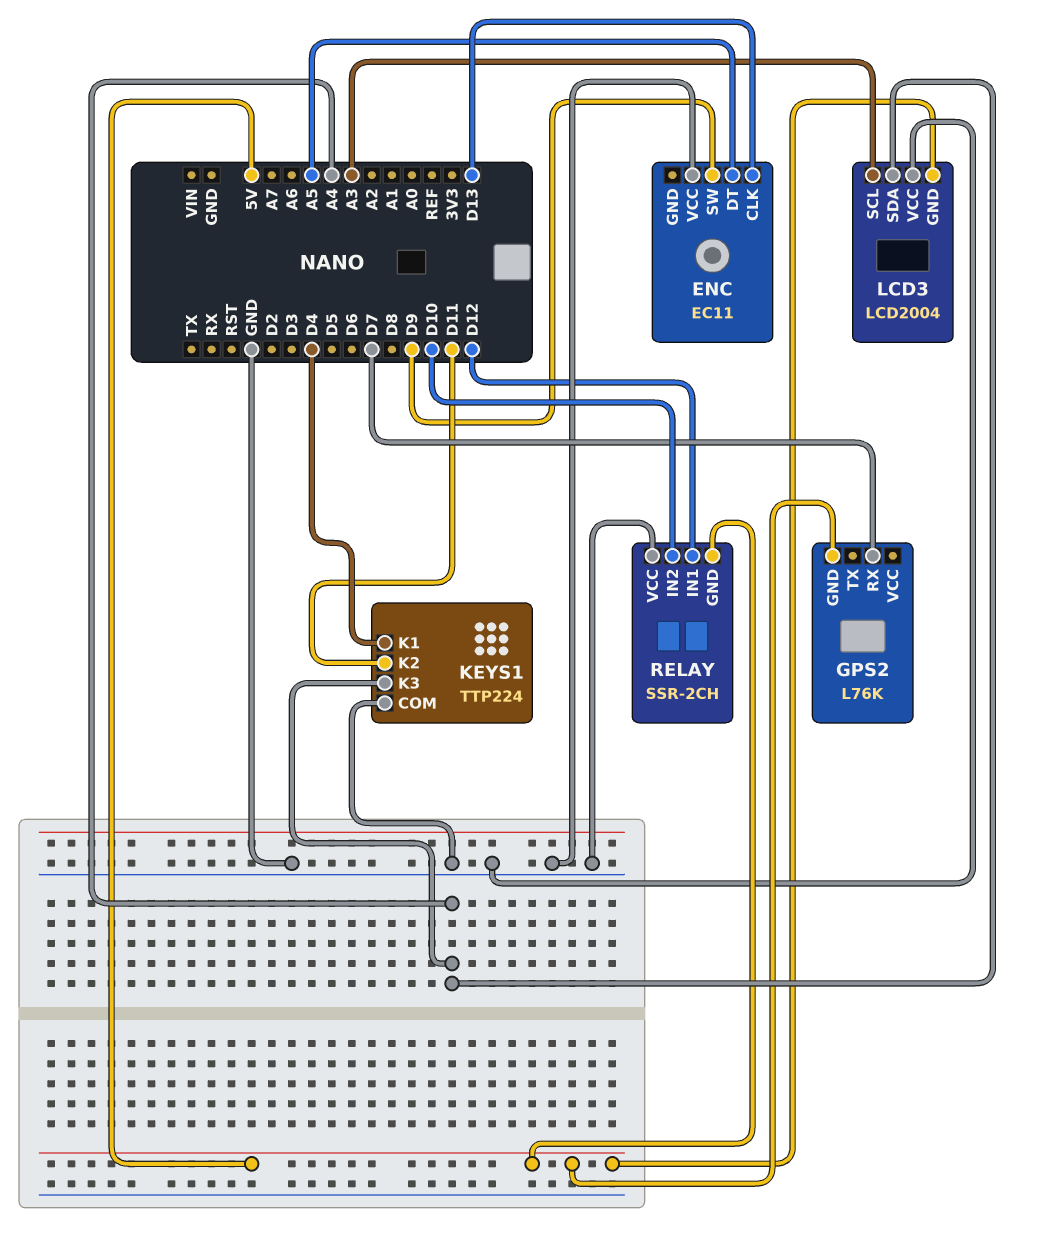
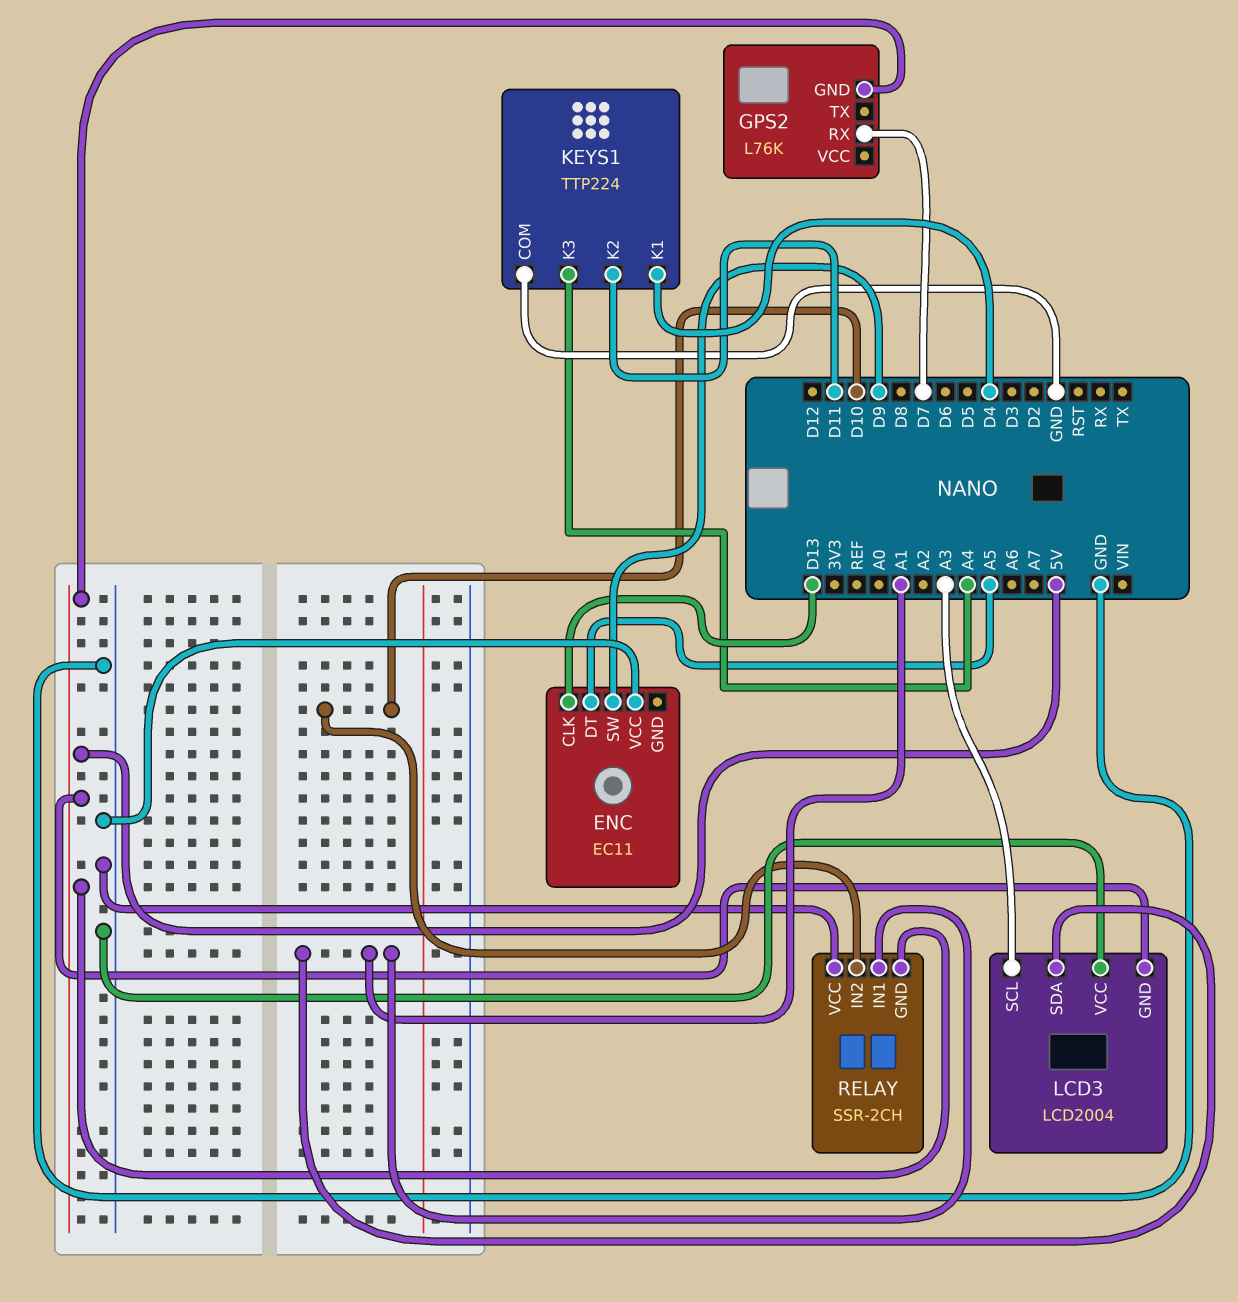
LCD3 pin SDA: A4 -> A1
RELAY pin IN1: D12 -> A1

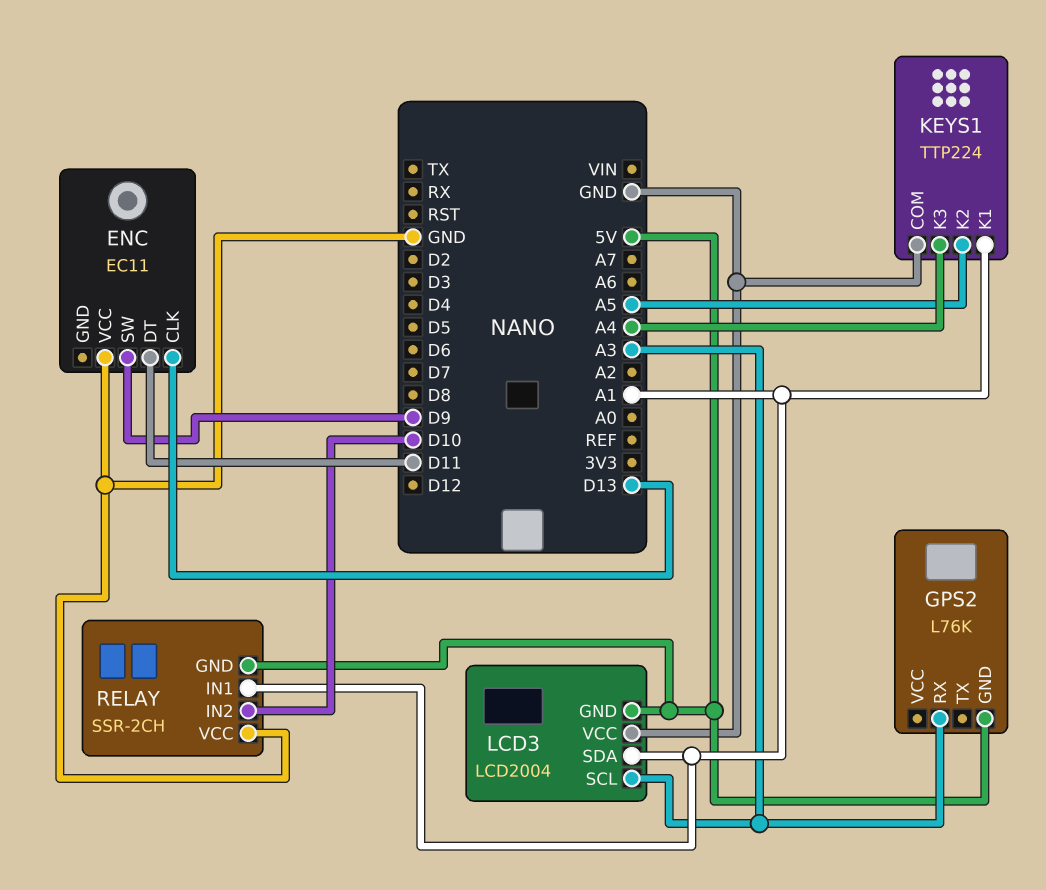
ENC pin DT: A5 -> D11
GPS2 pin RX: D7 -> A3
KEYS1 pin K1: D4 -> A1
KEYS1 pin K2: D11 -> A5

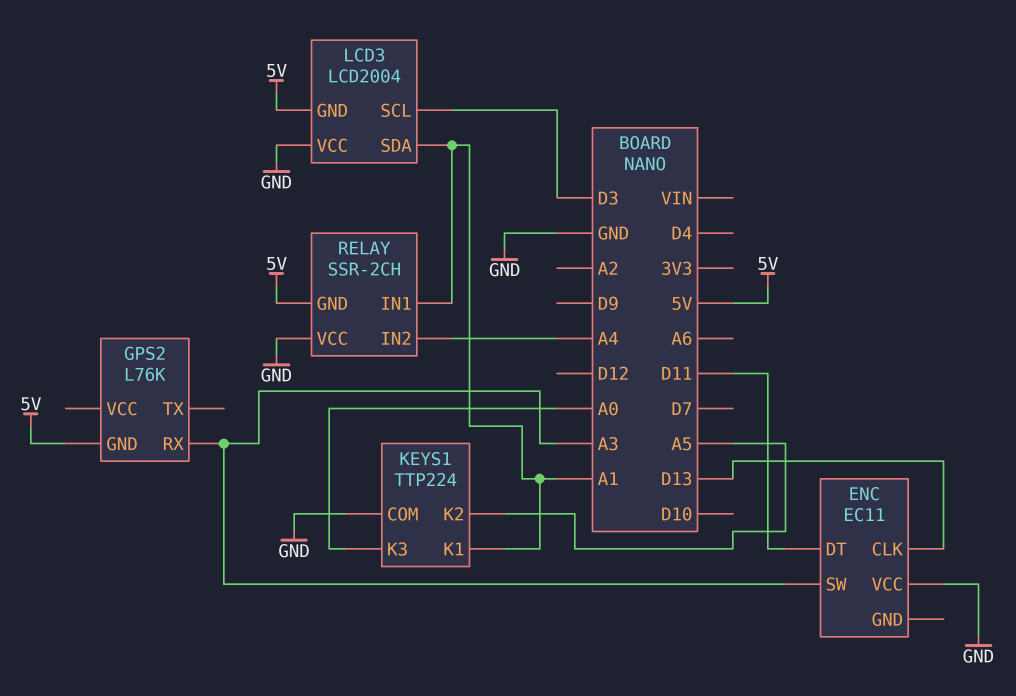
ENC pin SW: D9 -> A3
KEYS1 pin K3: A4 -> A0
LCD3 pin SCL: A3 -> D3
RELAY pin IN2: D10 -> A4

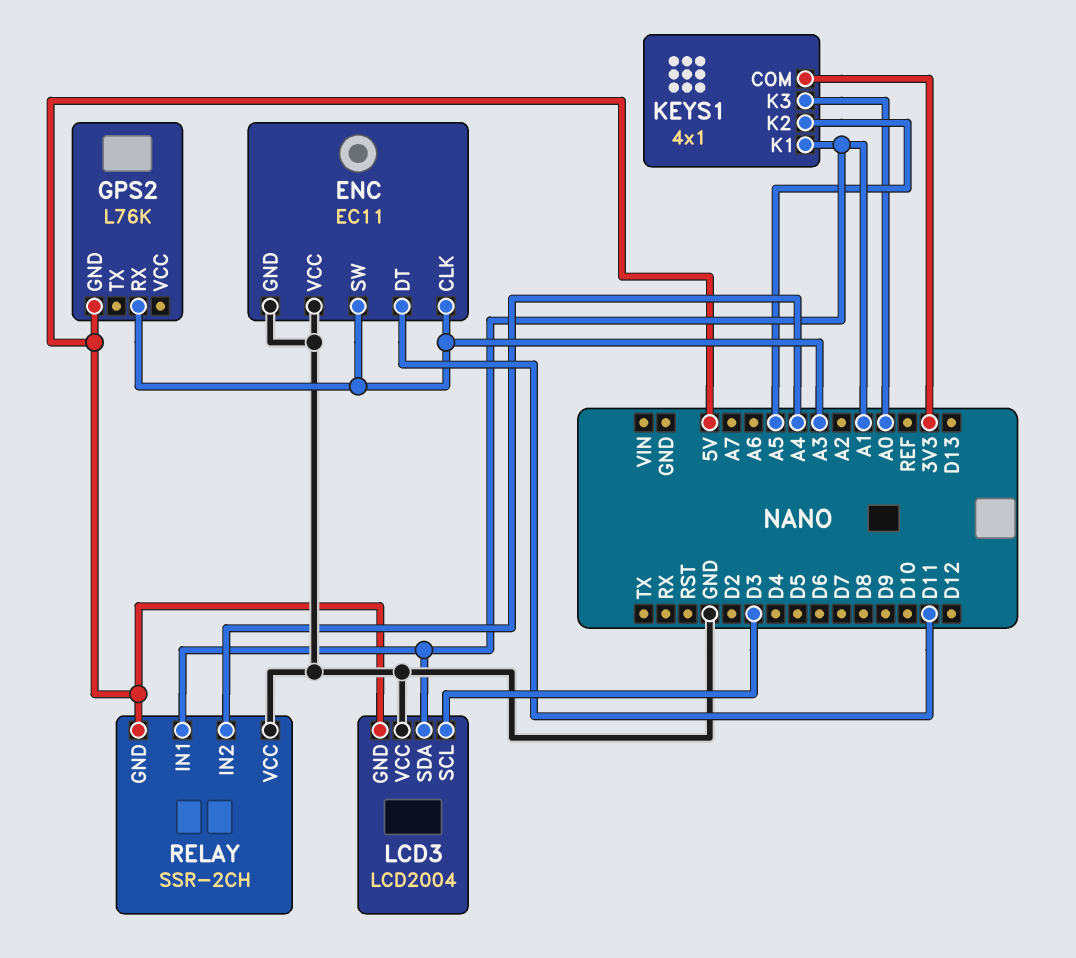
ENC pin CLK: D13 -> A3
ENC pin GND: none -> GND
KEYS1: TTP224 -> 4x1
KEYS1 pin COM: GND -> 3V3

